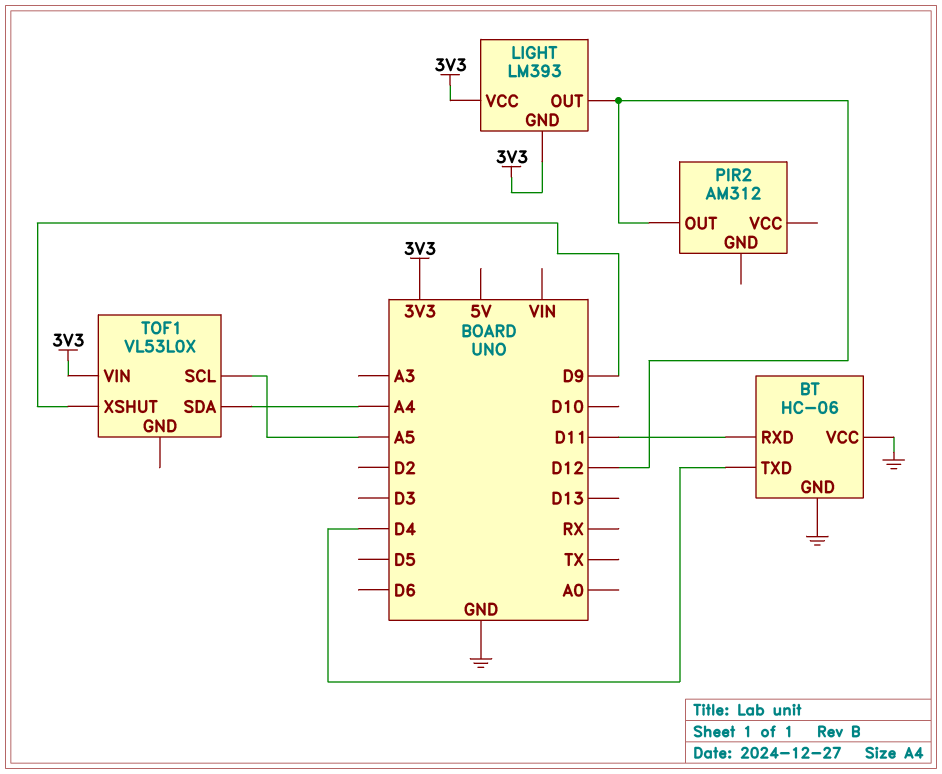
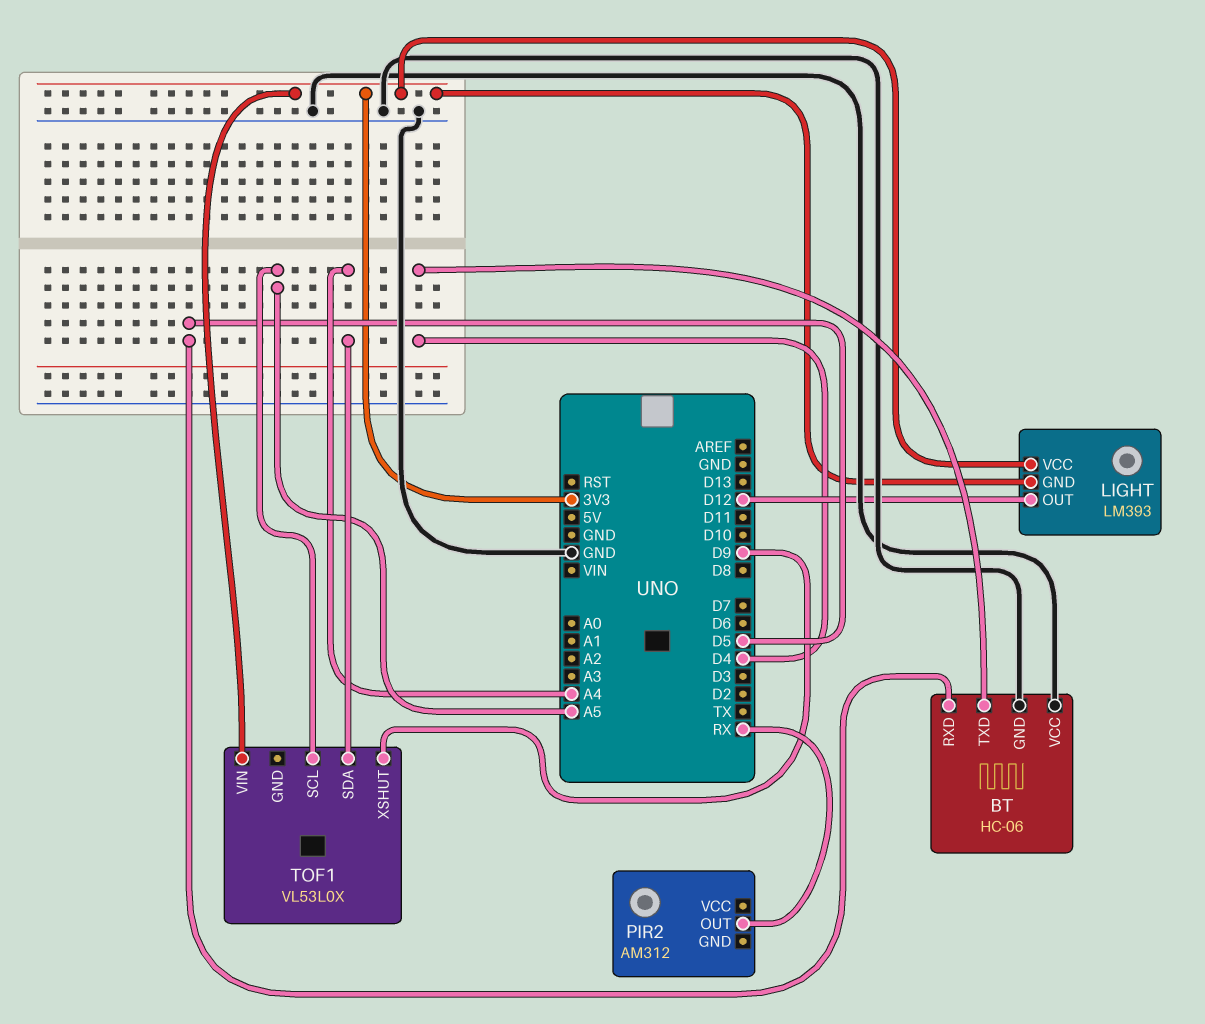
BT pin RXD: D11 -> D5
PIR2 pin OUT: D12 -> RX

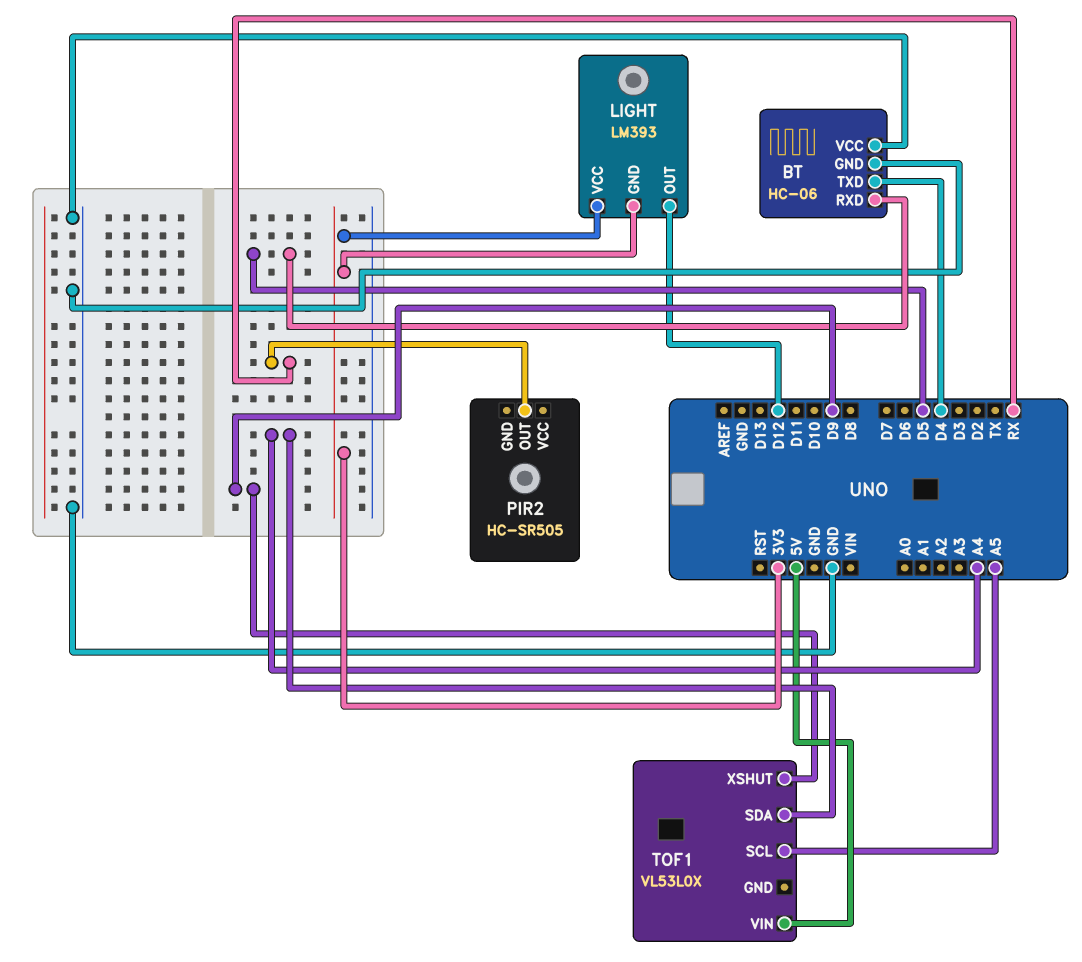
PIR2: AM312 -> HC-SR505
TOF1 pin VIN: 3V3 -> 5V

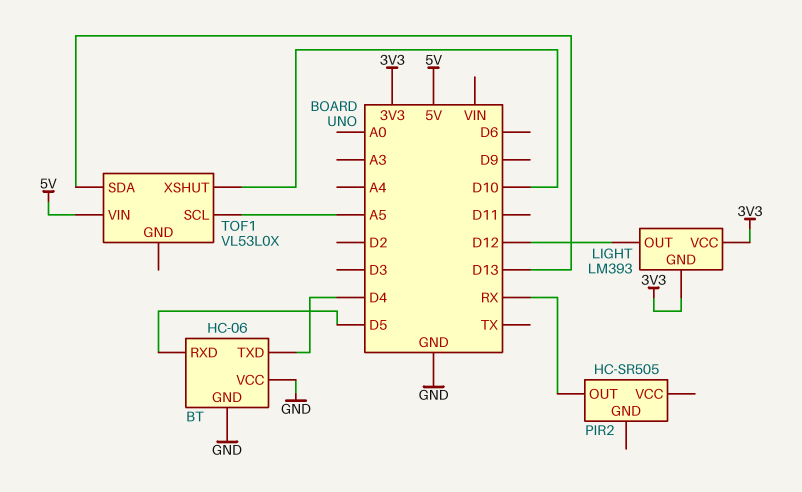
TOF1 pin SDA: A4 -> D13
TOF1 pin XSHUT: D9 -> D10

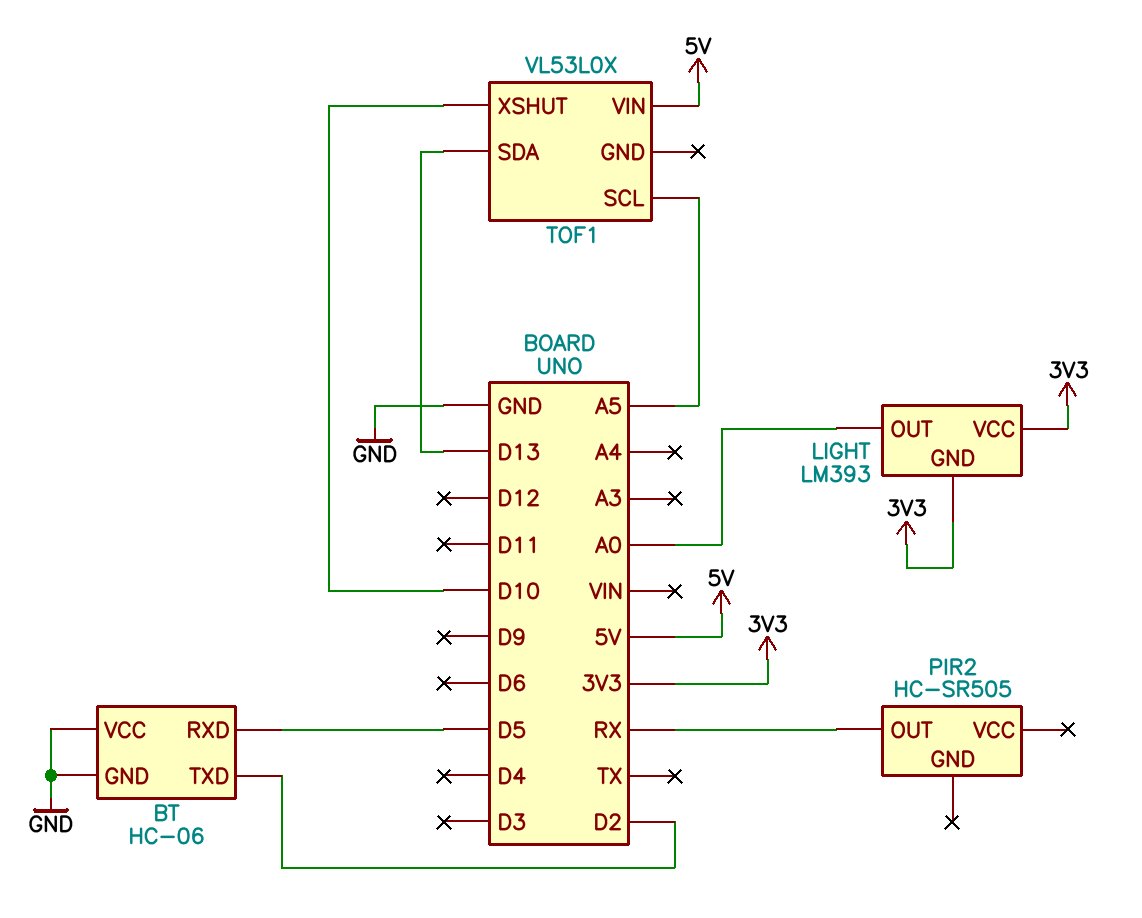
BT pin TXD: D4 -> D2
LIGHT pin OUT: D12 -> A0

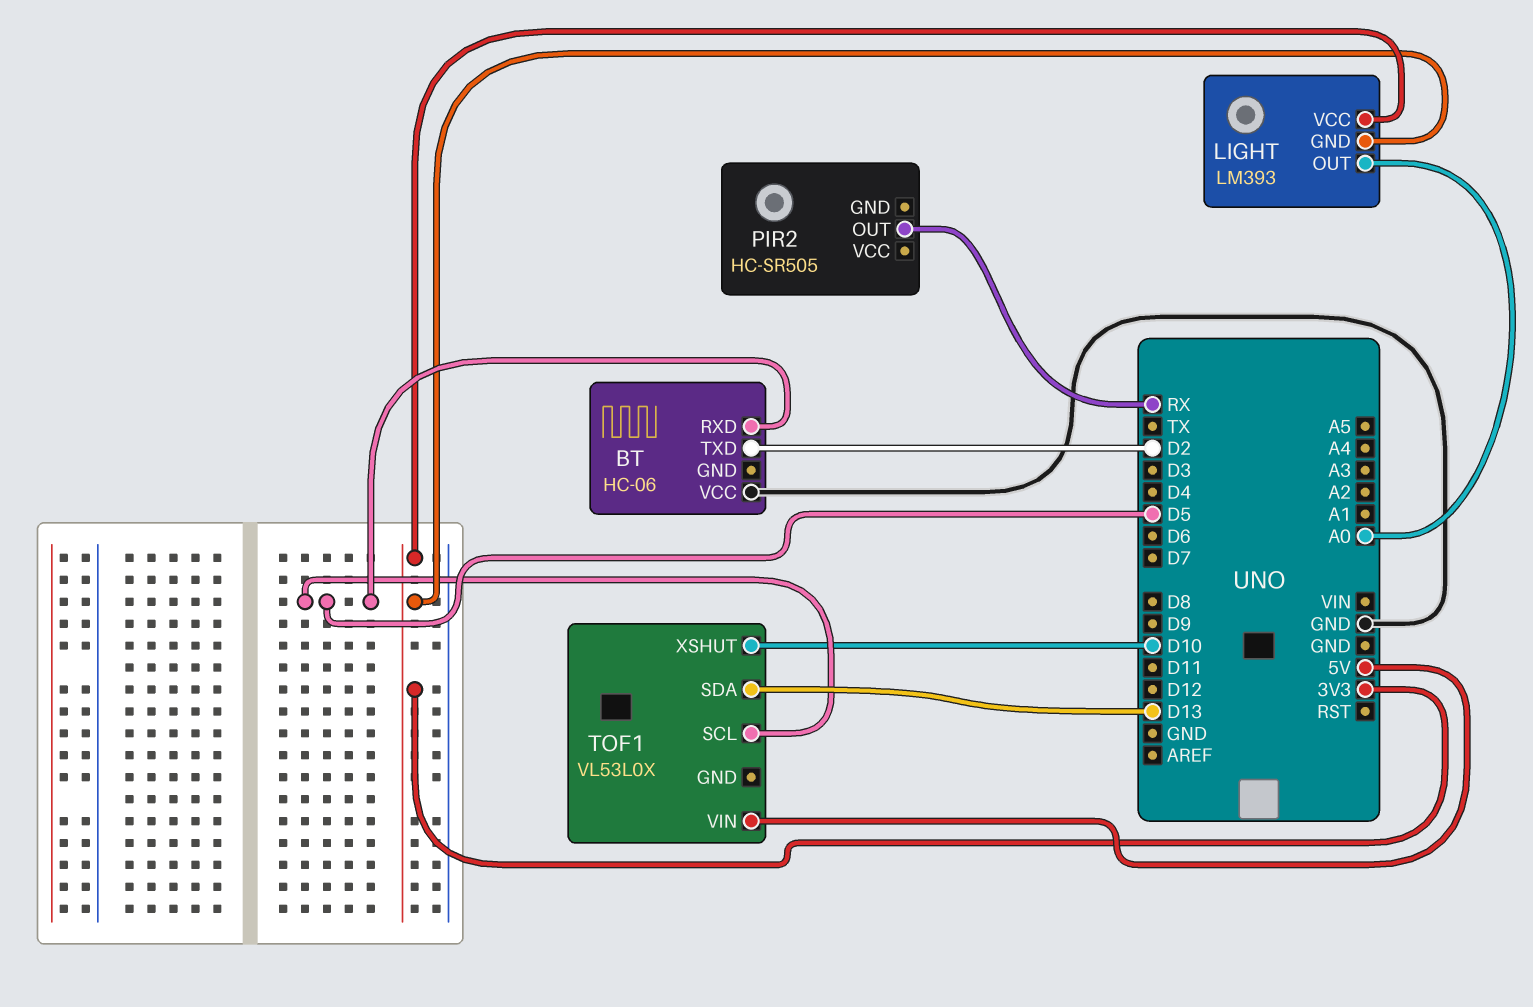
BT pin GND: GND -> none
TOF1 pin SCL: A5 -> D5

